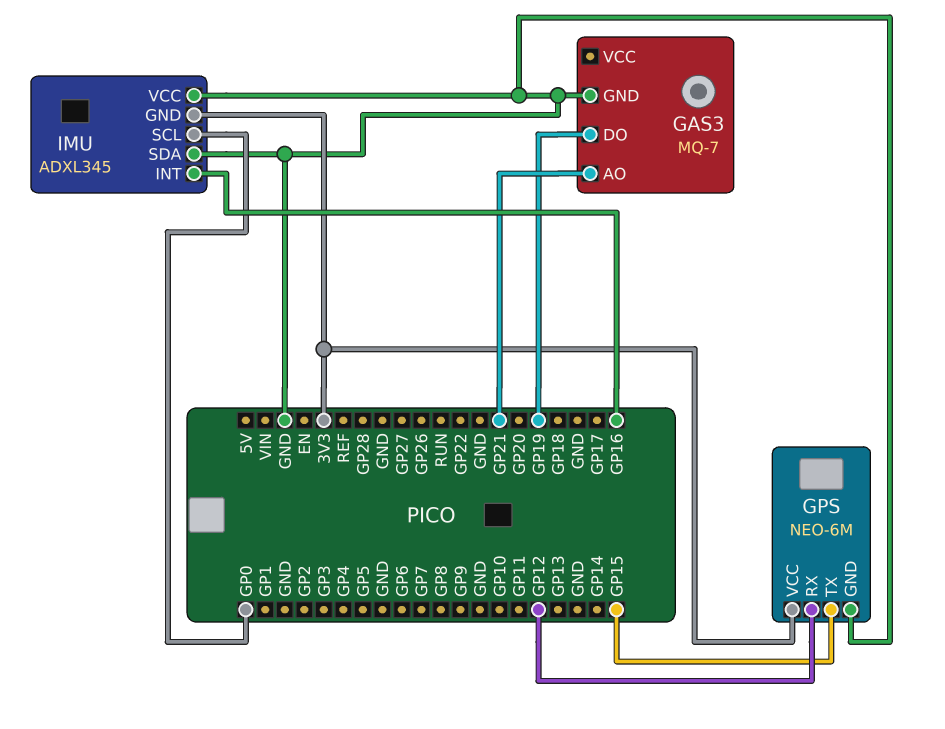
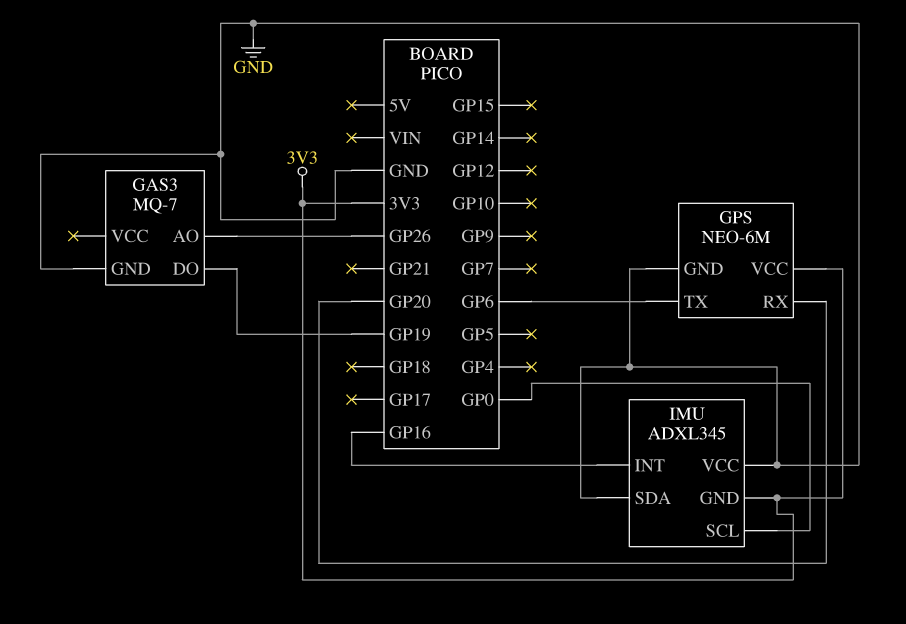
GAS3 pin AO: GP21 -> GP26
GPS pin RX: GP12 -> GP20
GPS pin TX: GP15 -> GP6

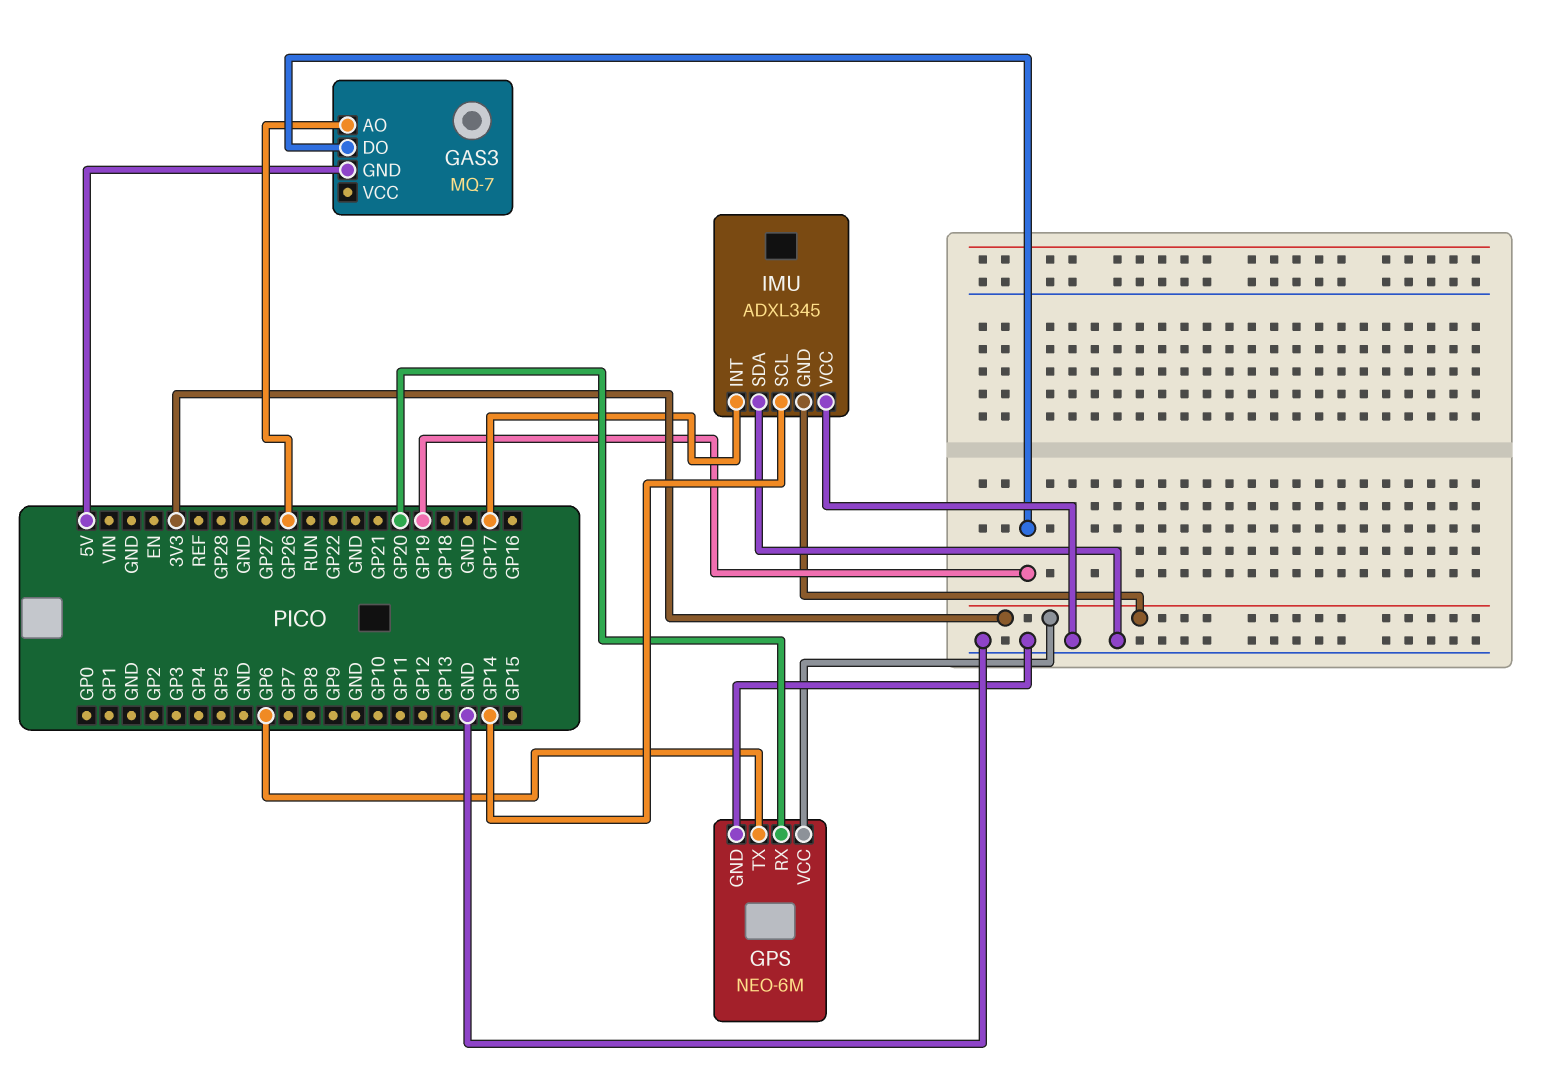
GAS3 pin GND: GND -> 5V
IMU pin INT: GP16 -> GP17
IMU pin SCL: GP0 -> GP14

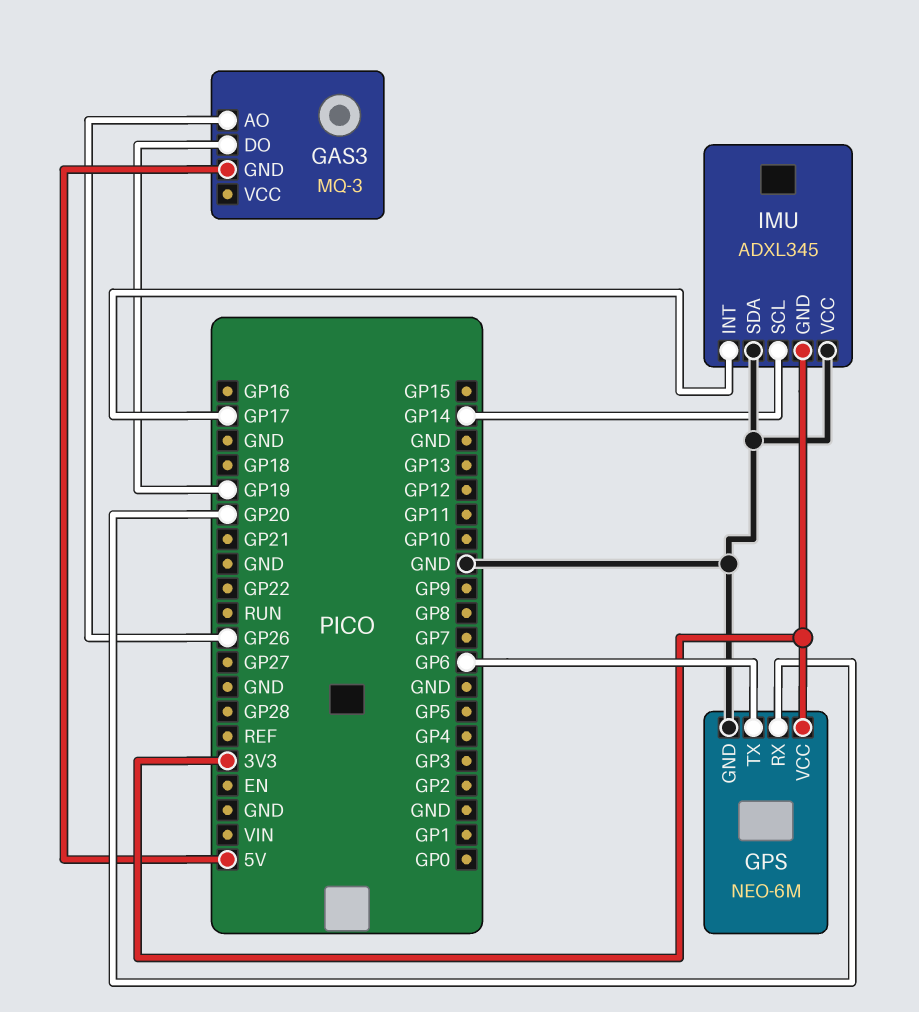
GAS3: MQ-7 -> MQ-3

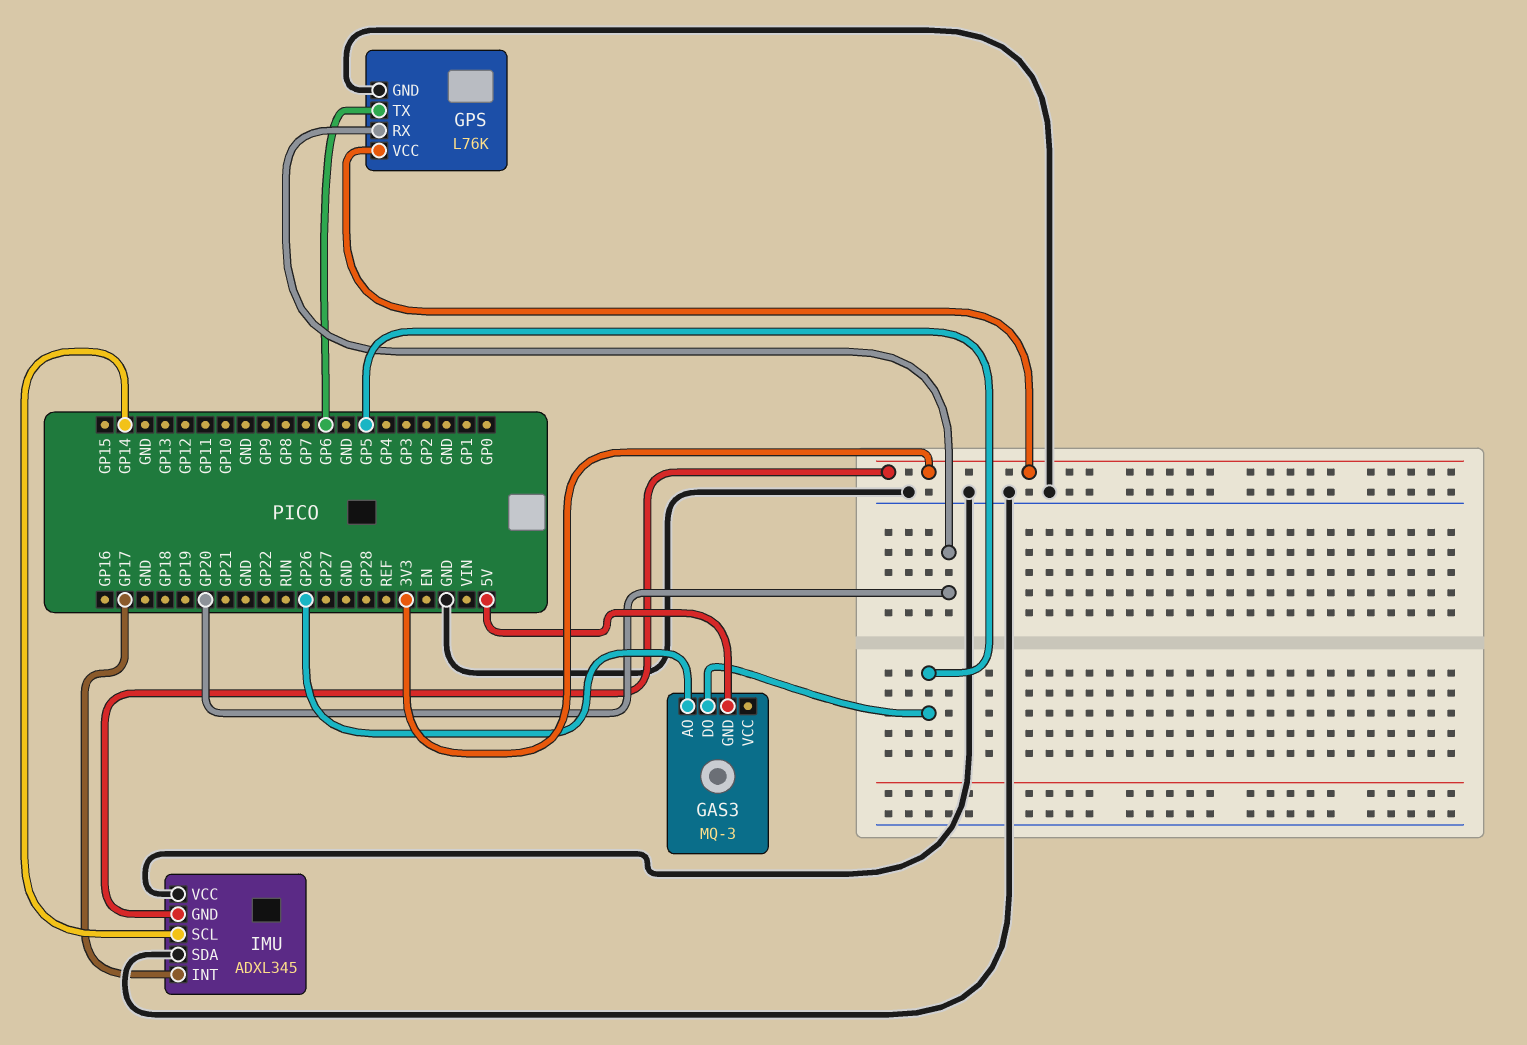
GAS3 pin DO: GP19 -> GP5
GPS: NEO-6M -> L76K

